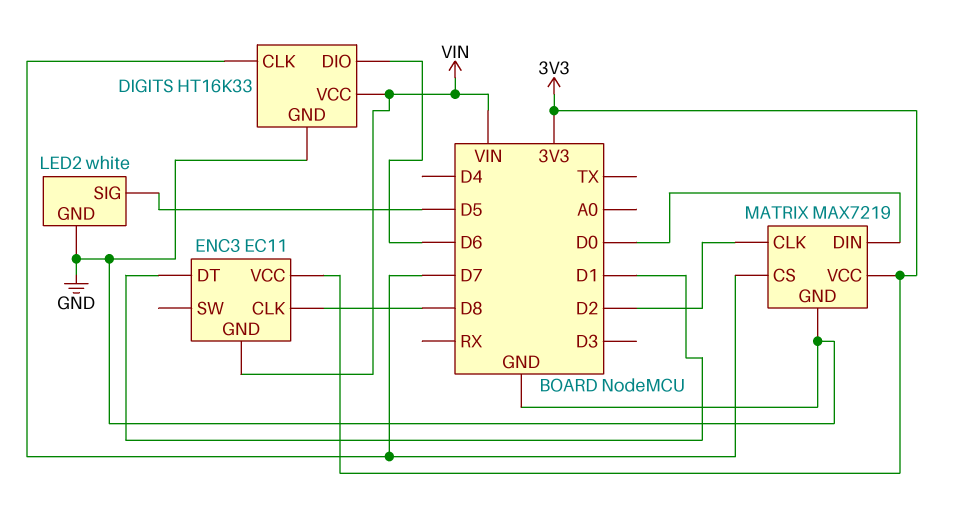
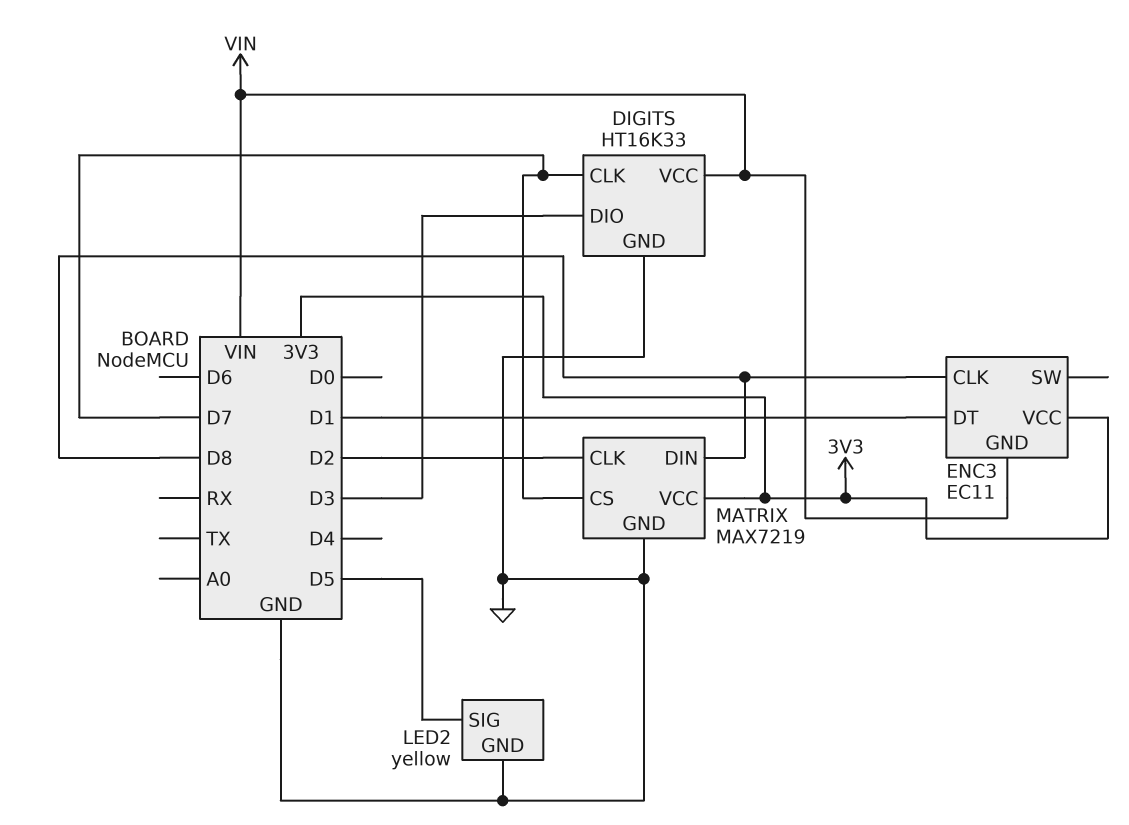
DIGITS pin DIO: D6 -> D3
LED2: white -> yellow
MATRIX pin DIN: D0 -> D8

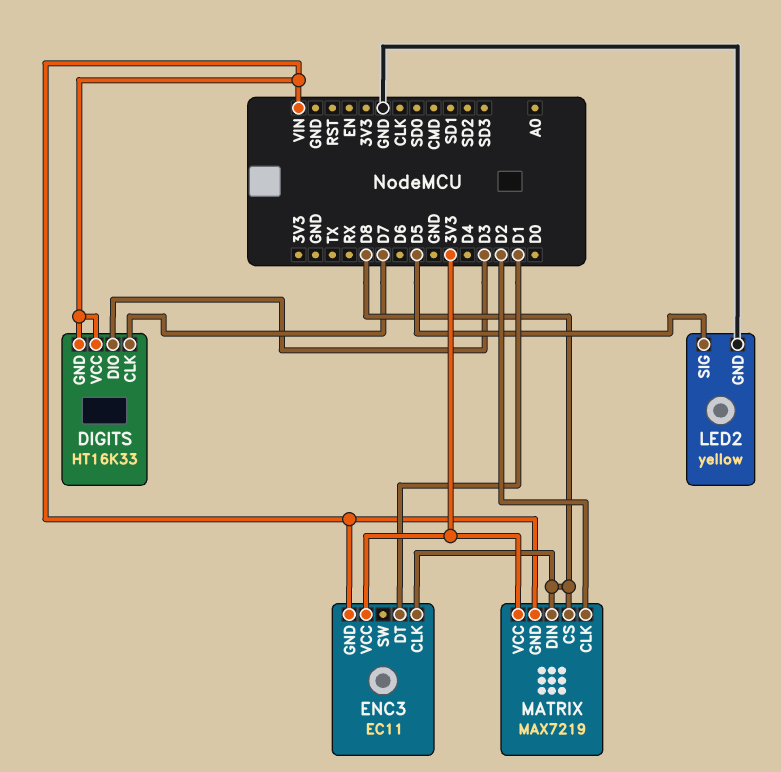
DIGITS pin GND: GND -> VIN
MATRIX pin CS: D7 -> D8
MATRIX pin GND: GND -> VIN

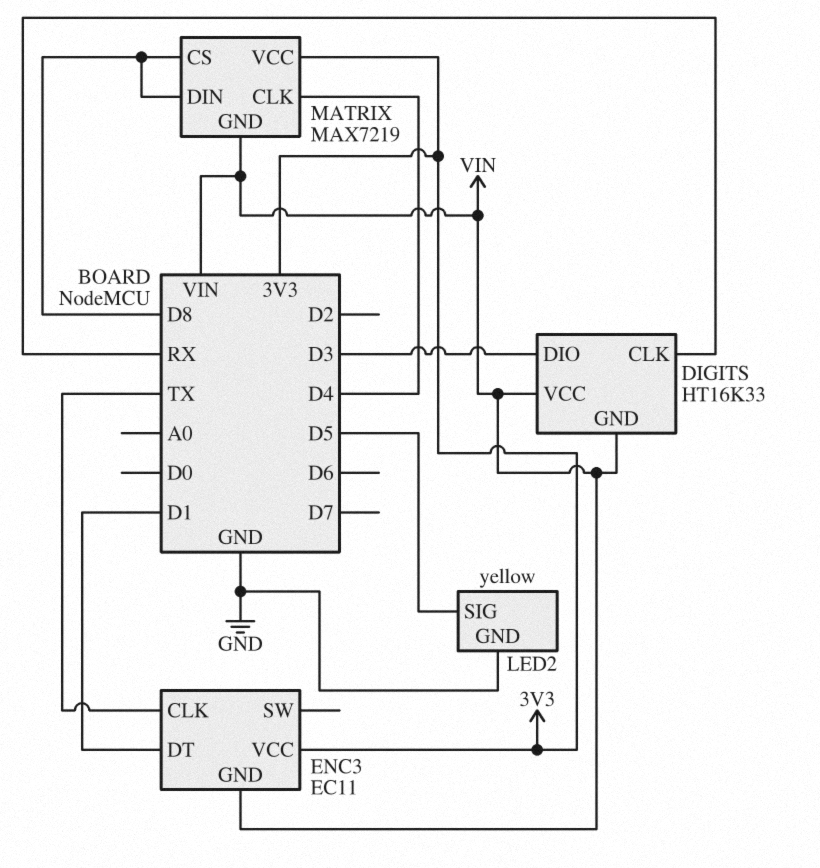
DIGITS pin CLK: D7 -> RX
ENC3 pin CLK: D8 -> TX
MATRIX pin CLK: D2 -> D4

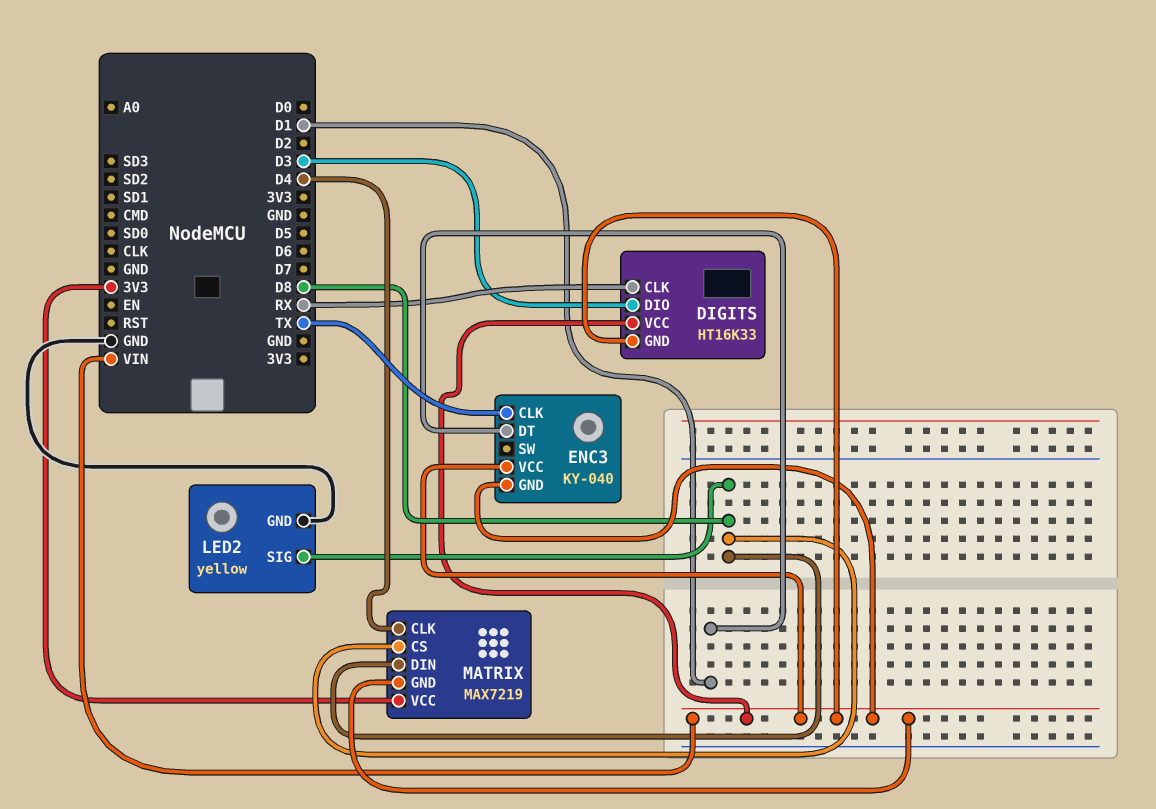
ENC3: EC11 -> KY-040
ENC3 pin VCC: 3V3 -> VIN
LED2 pin SIG: D5 -> D8

